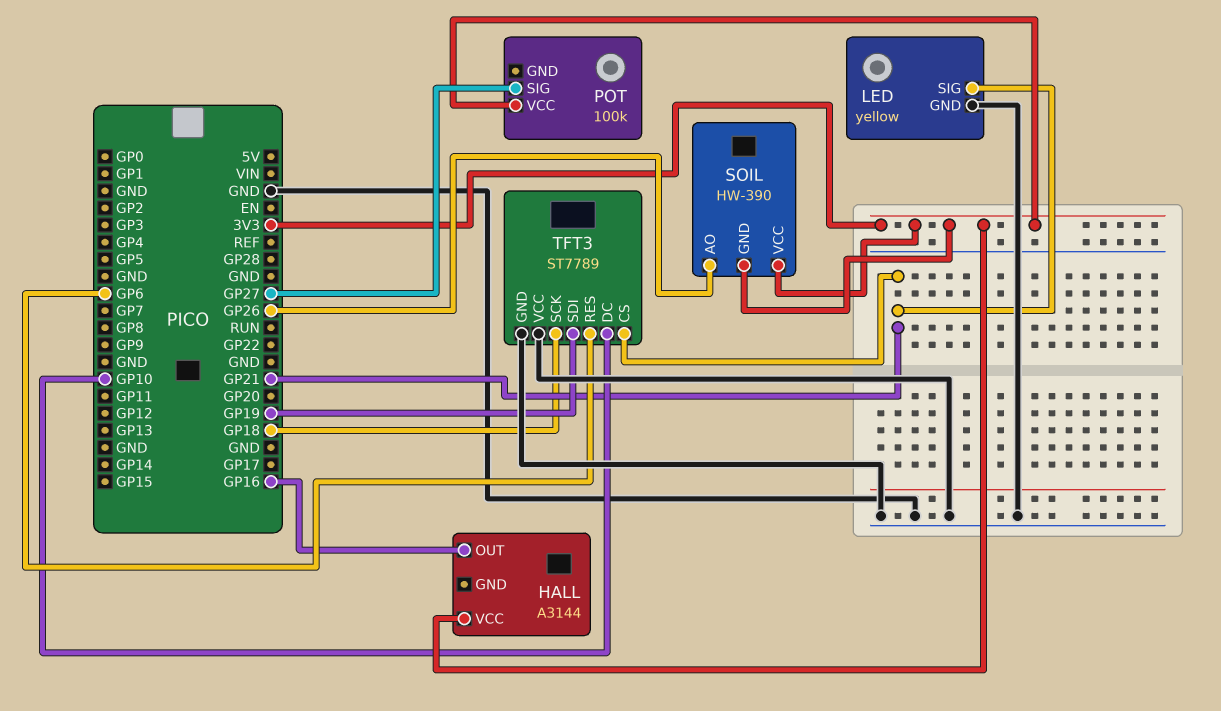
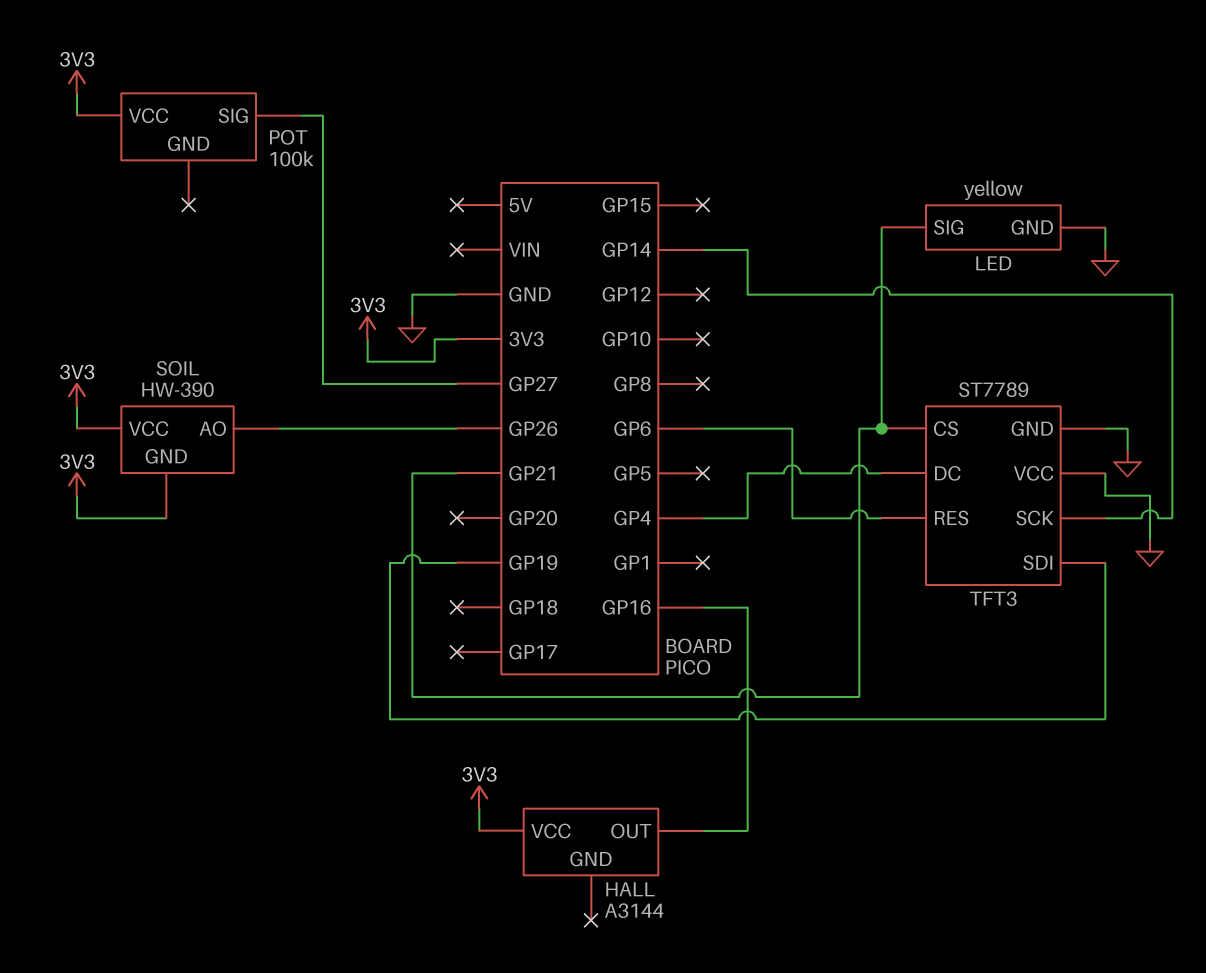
TFT3 pin DC: GP10 -> GP4
TFT3 pin SCK: GP18 -> GP14

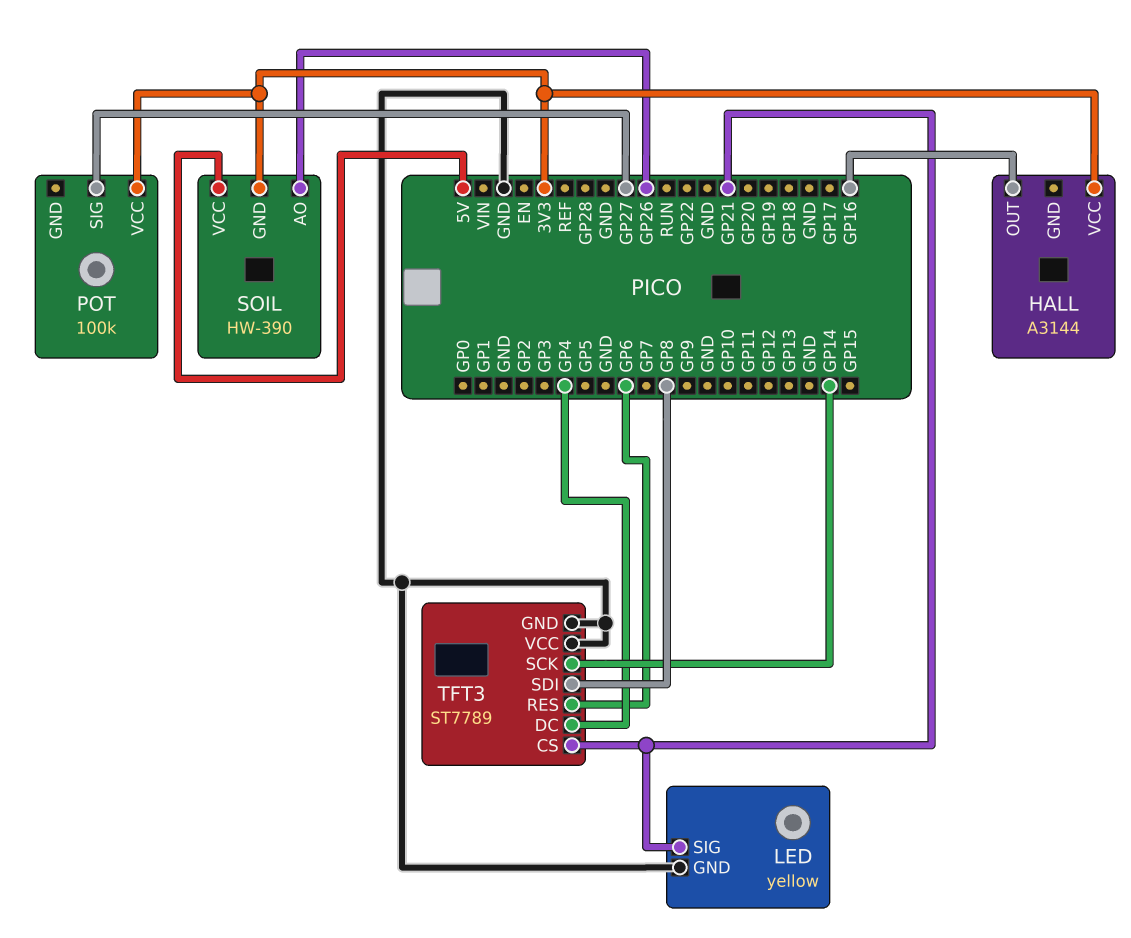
SOIL pin VCC: 3V3 -> 5V
TFT3 pin SDI: GP19 -> GP8

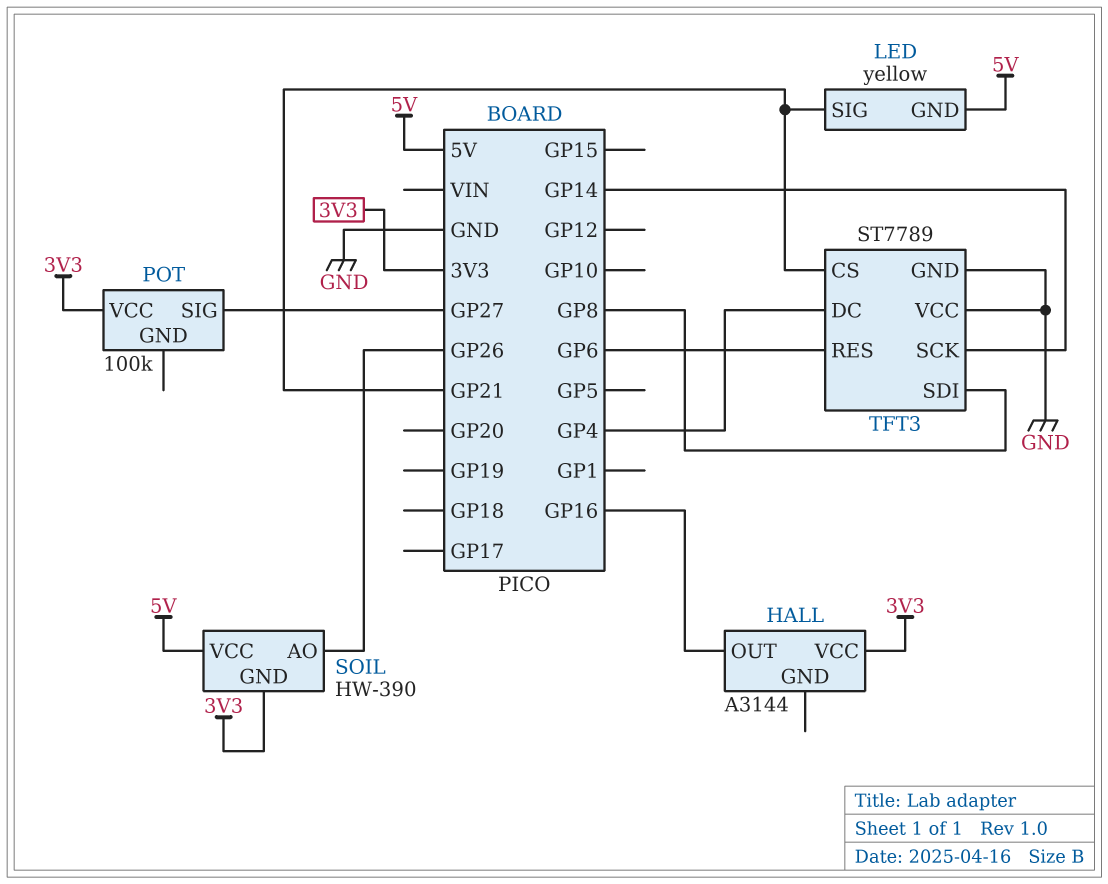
LED pin GND: GND -> 5V

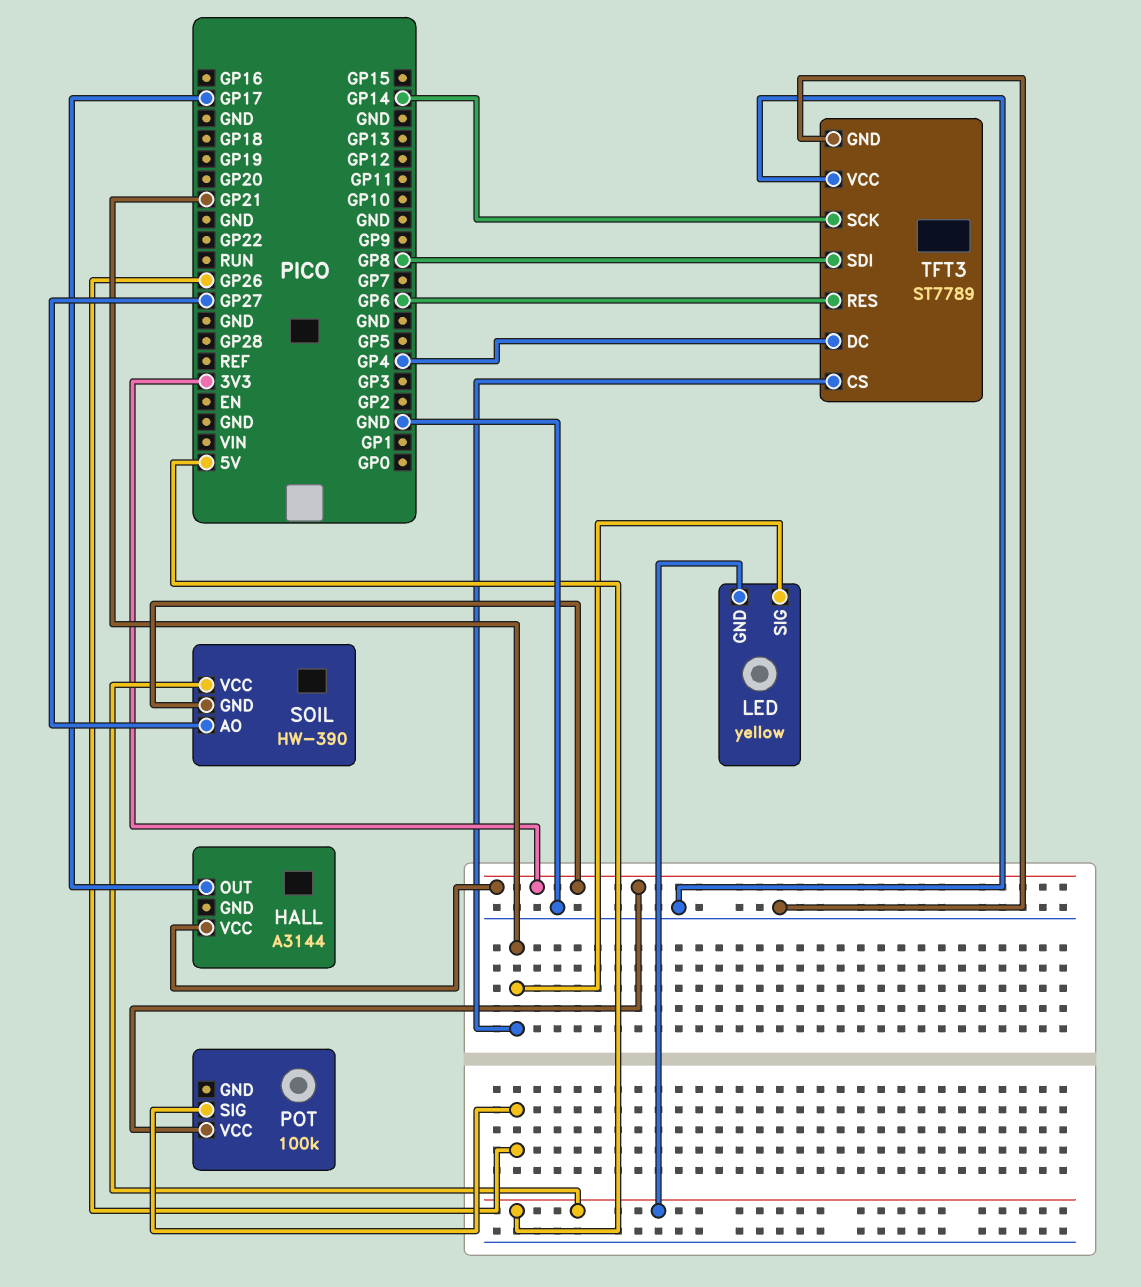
HALL pin OUT: GP16 -> GP17
POT pin SIG: GP27 -> GP26
SOIL pin AO: GP26 -> GP27

